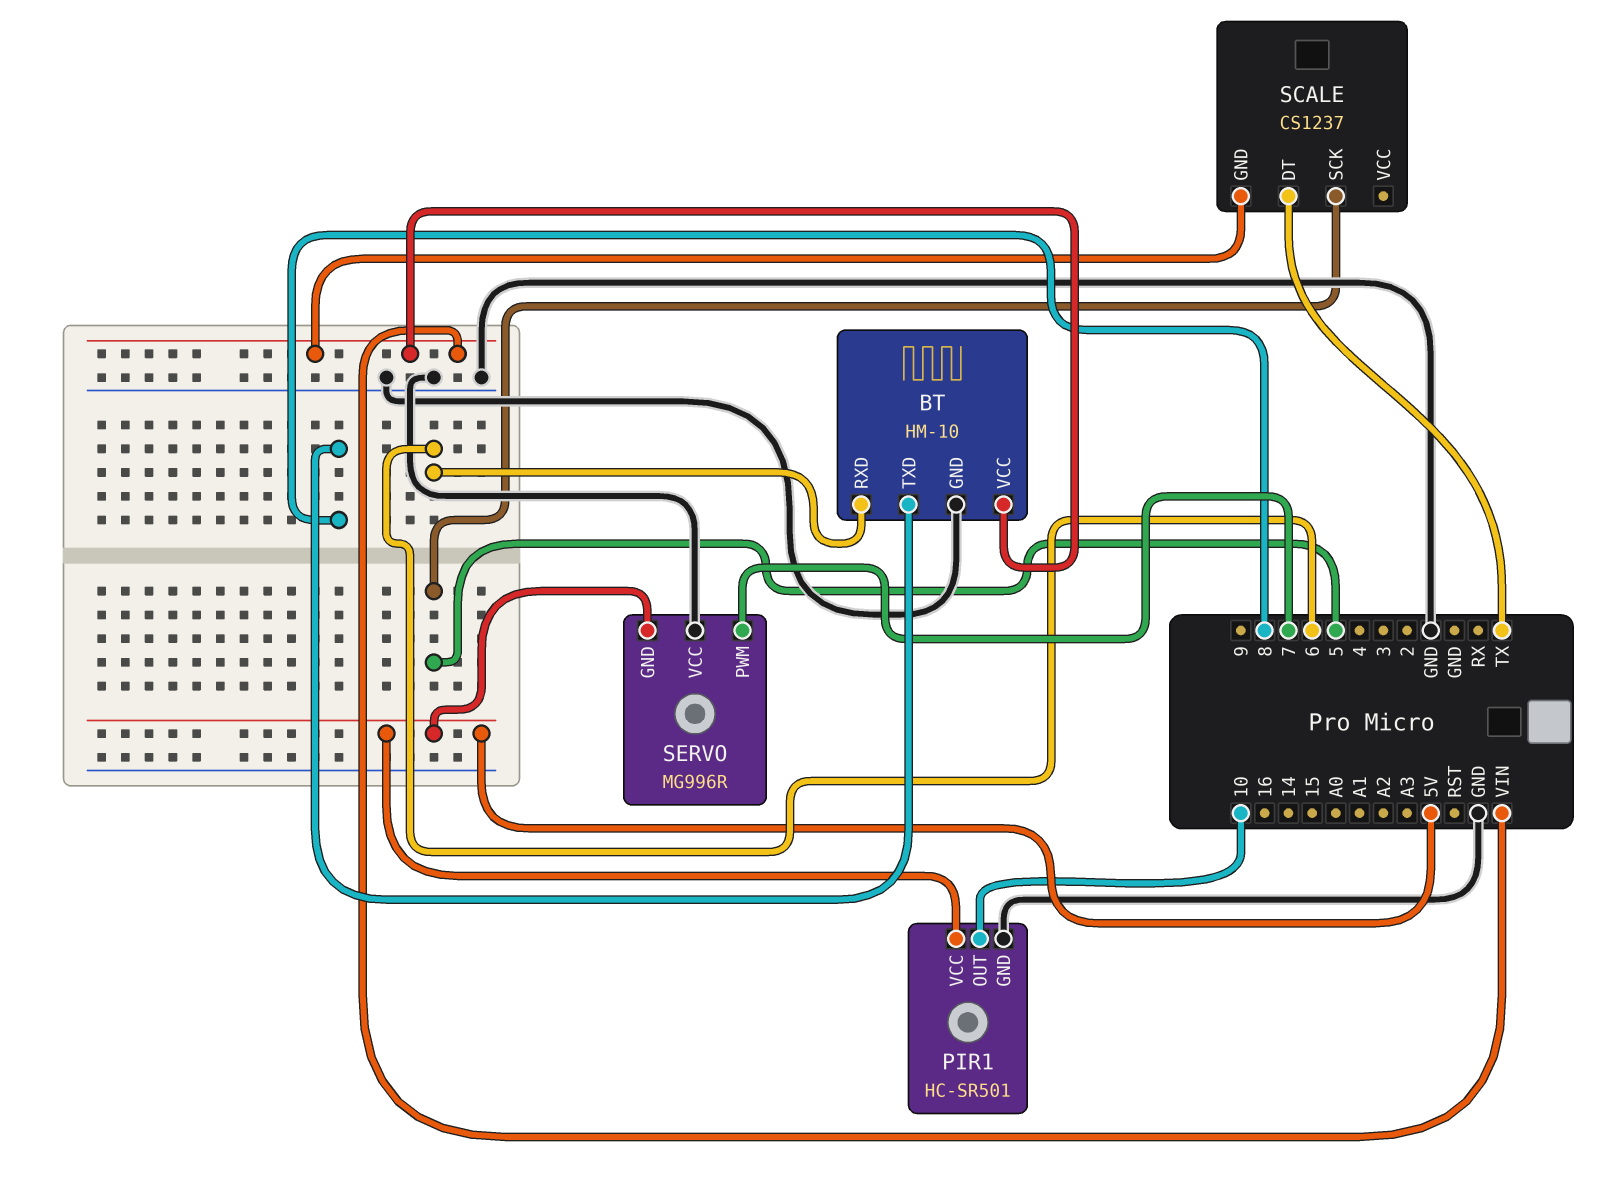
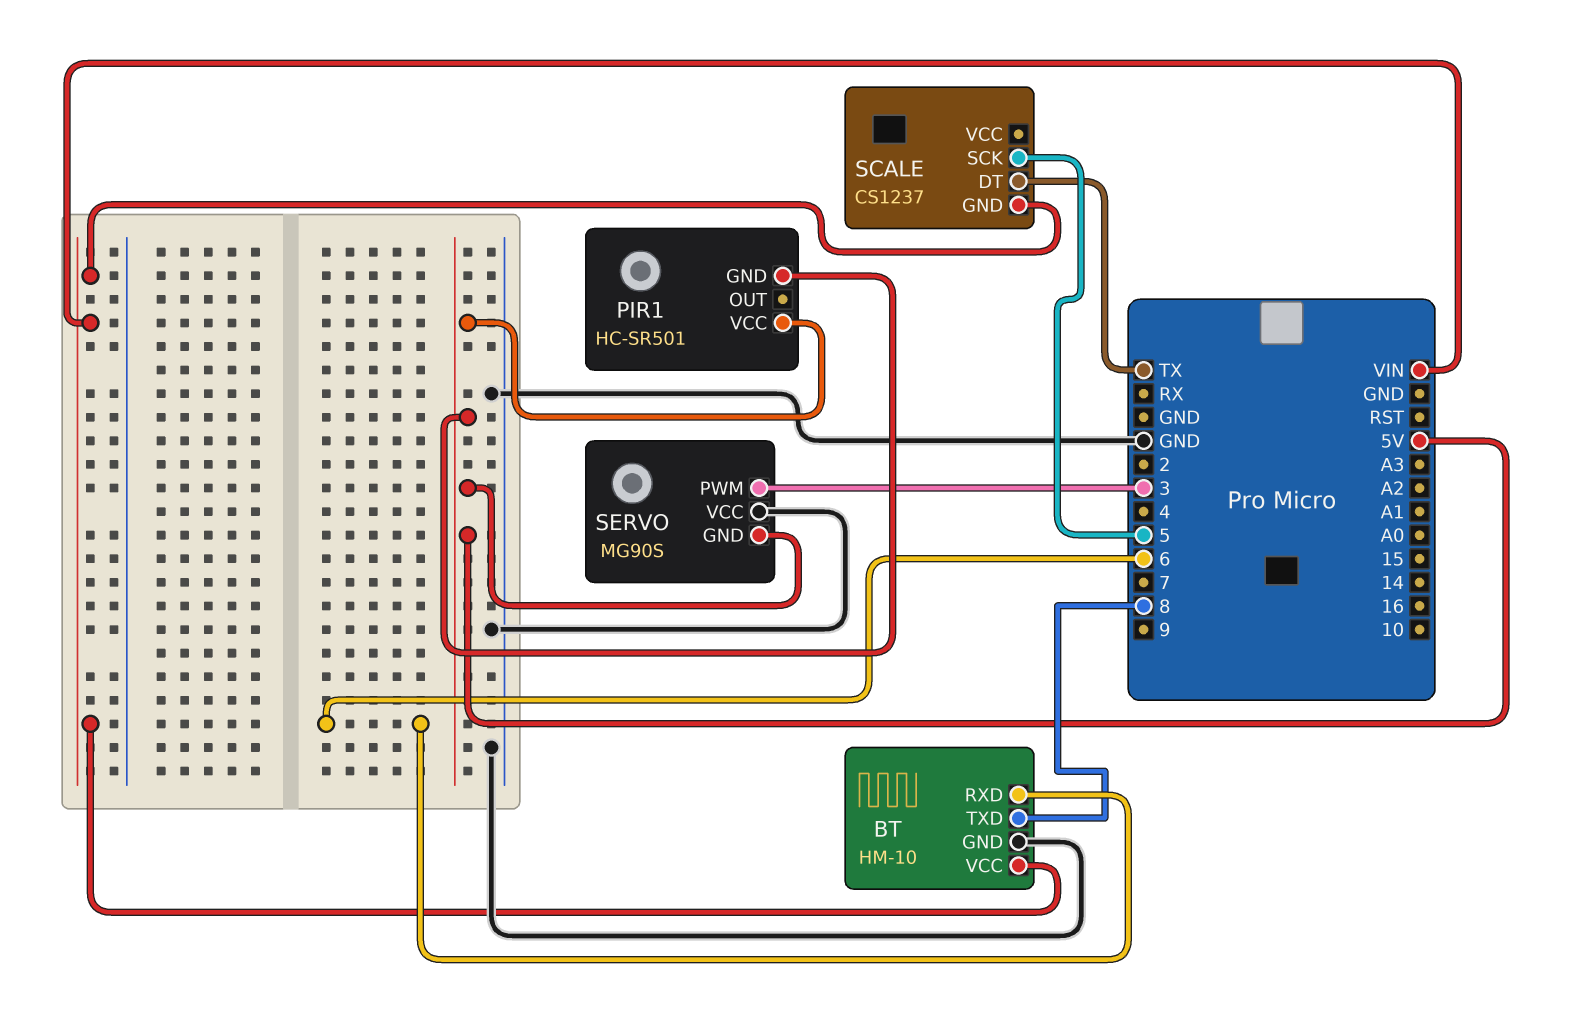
PIR1 pin GND: GND -> 5V
PIR1 pin OUT: 10 -> none
SERVO: MG996R -> MG90S
SERVO pin PWM: 7 -> 3

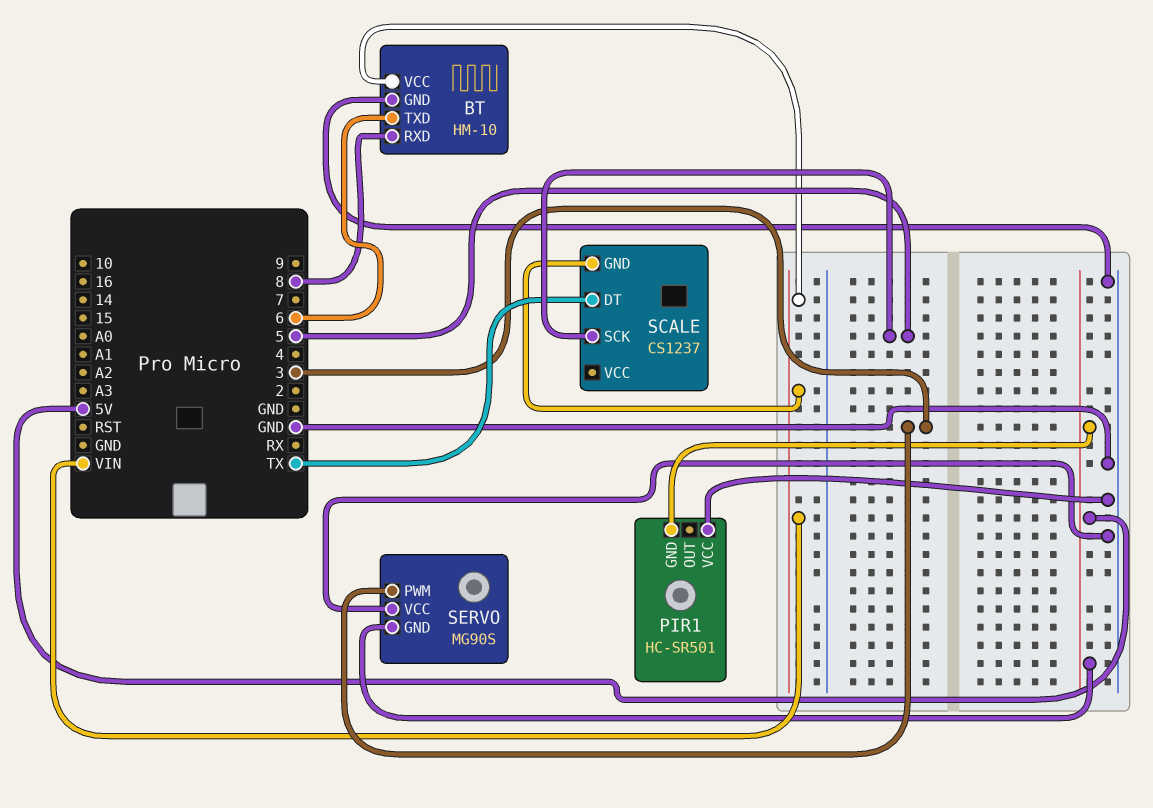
BT pin RXD: 6 -> 8
BT pin TXD: 8 -> 6
PIR1 pin VCC: 5V -> GND

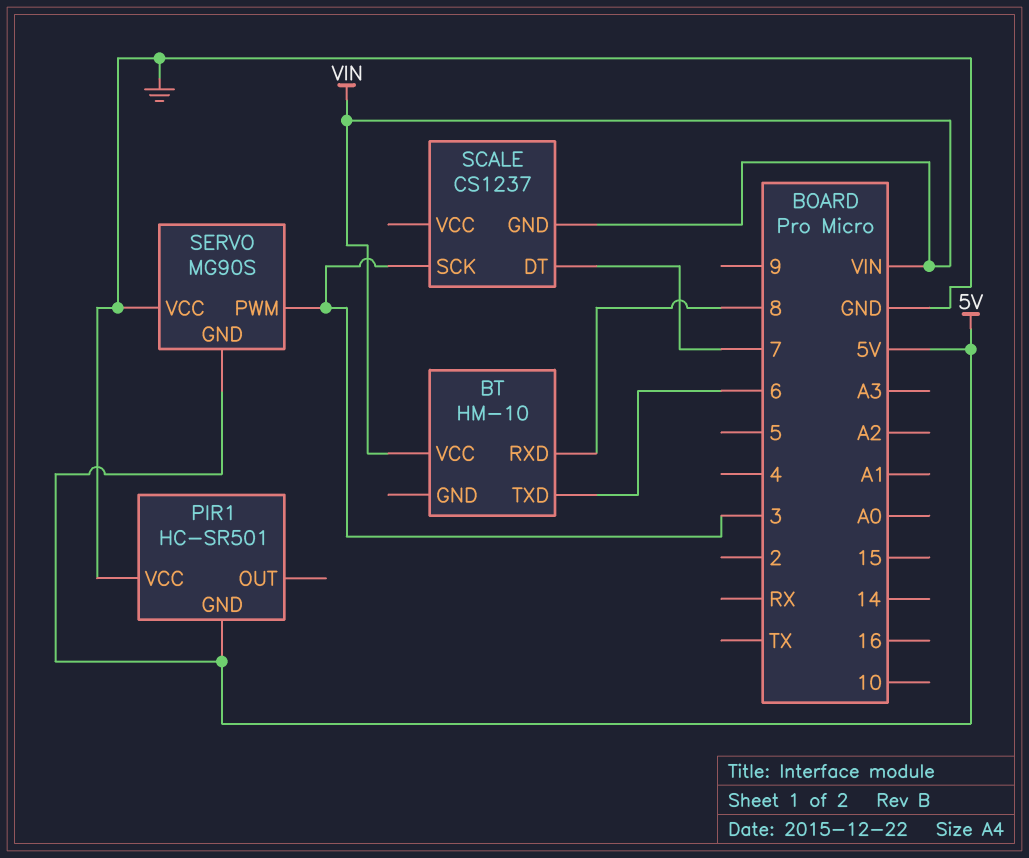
BT pin GND: GND -> none
SCALE pin DT: TX -> 7
SCALE pin SCK: 5 -> 3

